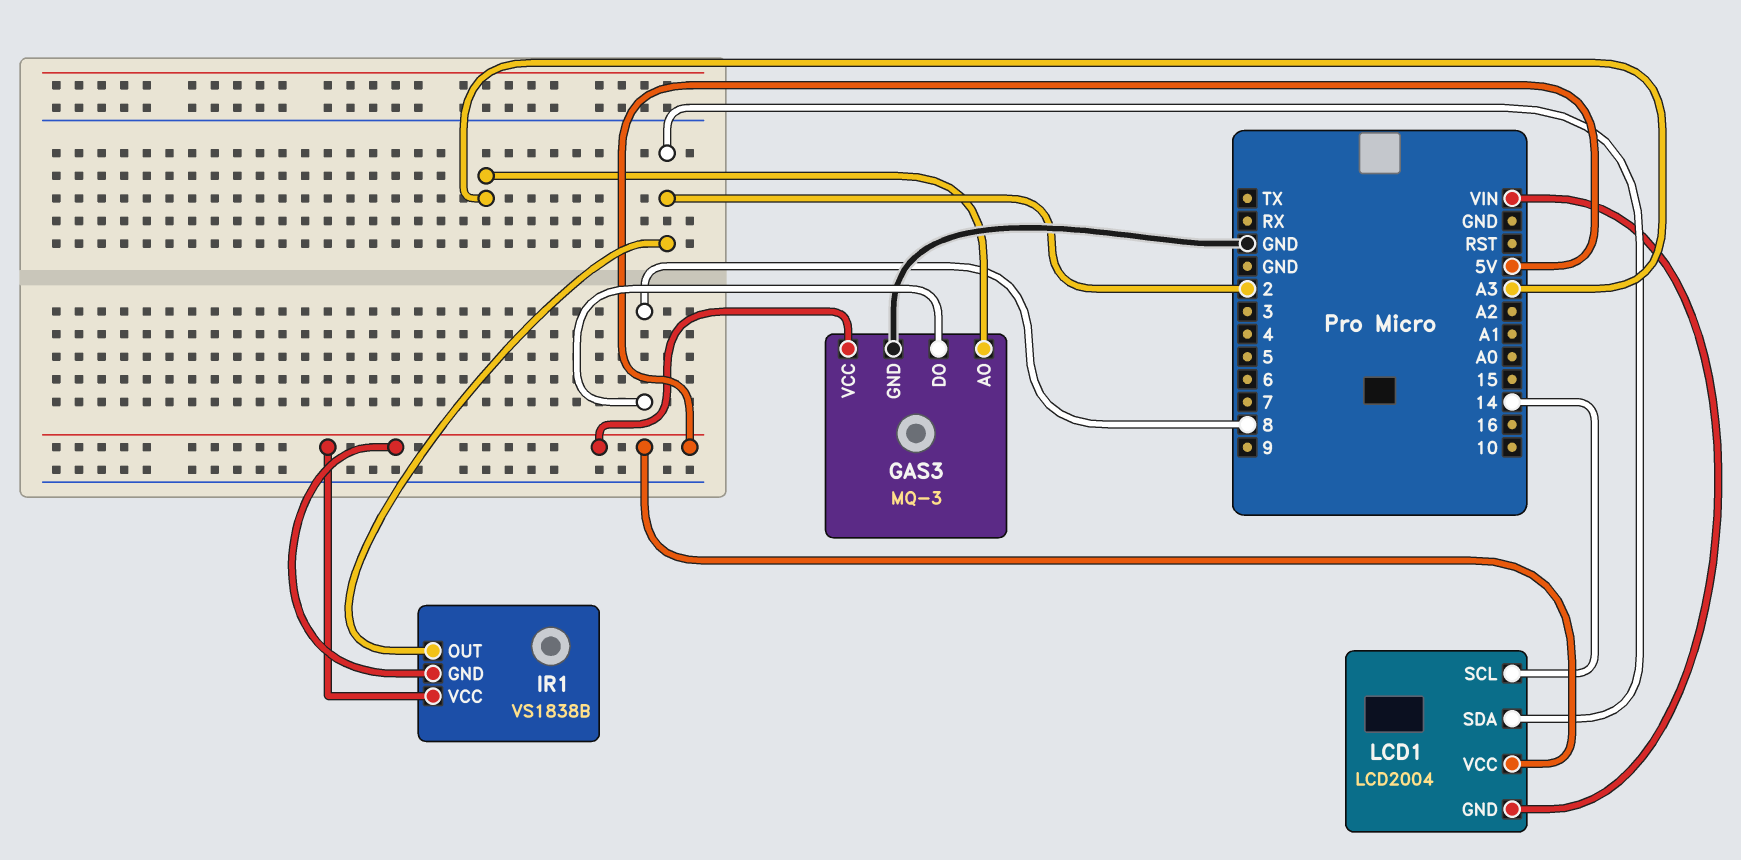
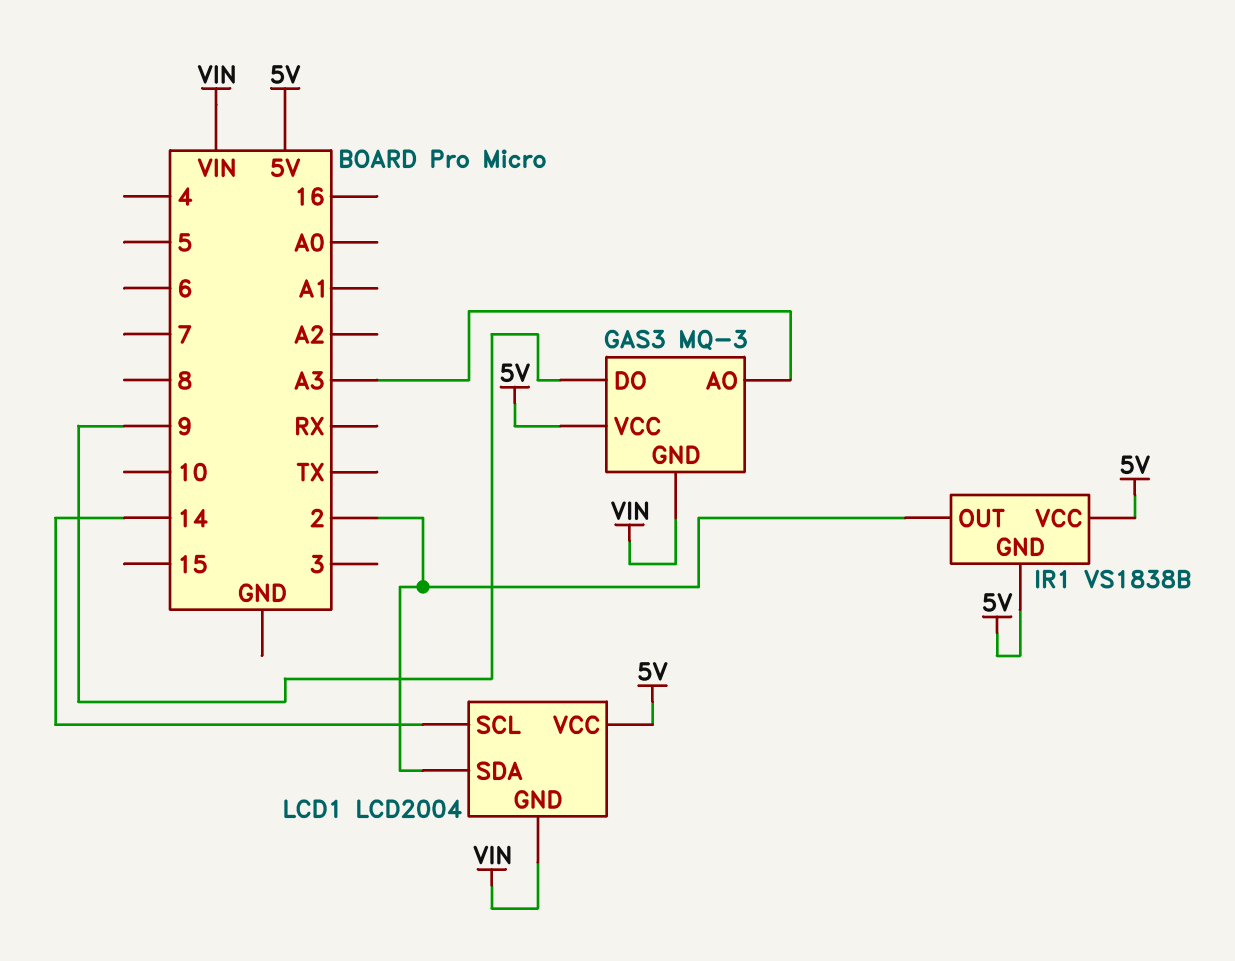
GAS3 pin DO: 8 -> 9
GAS3 pin GND: GND -> VIN

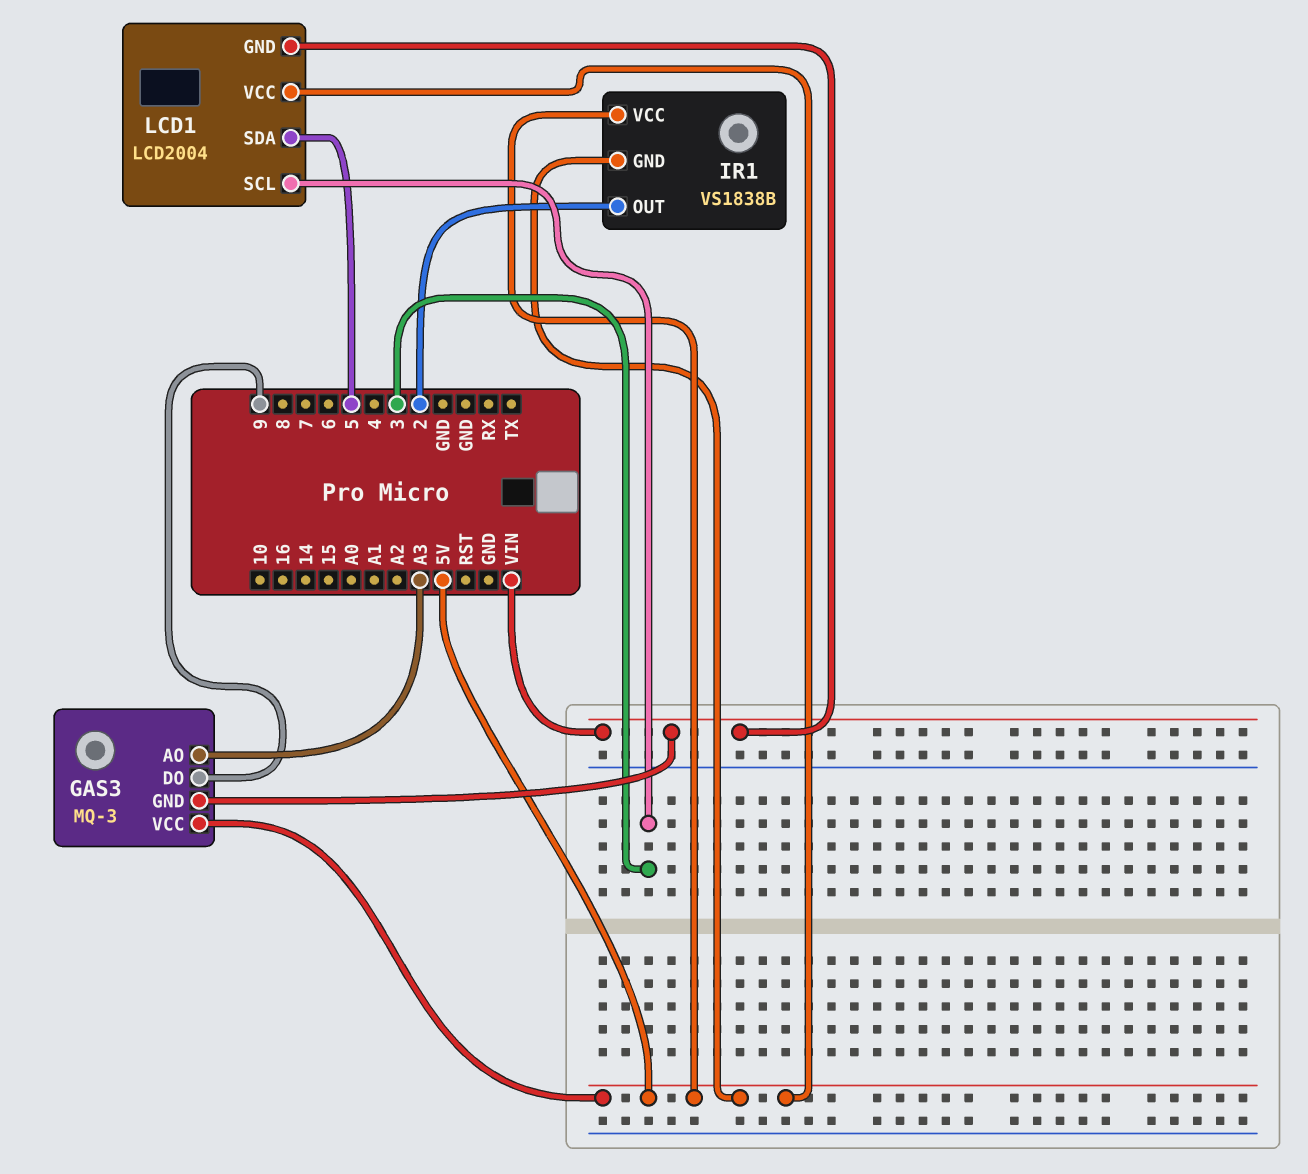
LCD1 pin SCL: 14 -> 3
LCD1 pin SDA: 2 -> 5

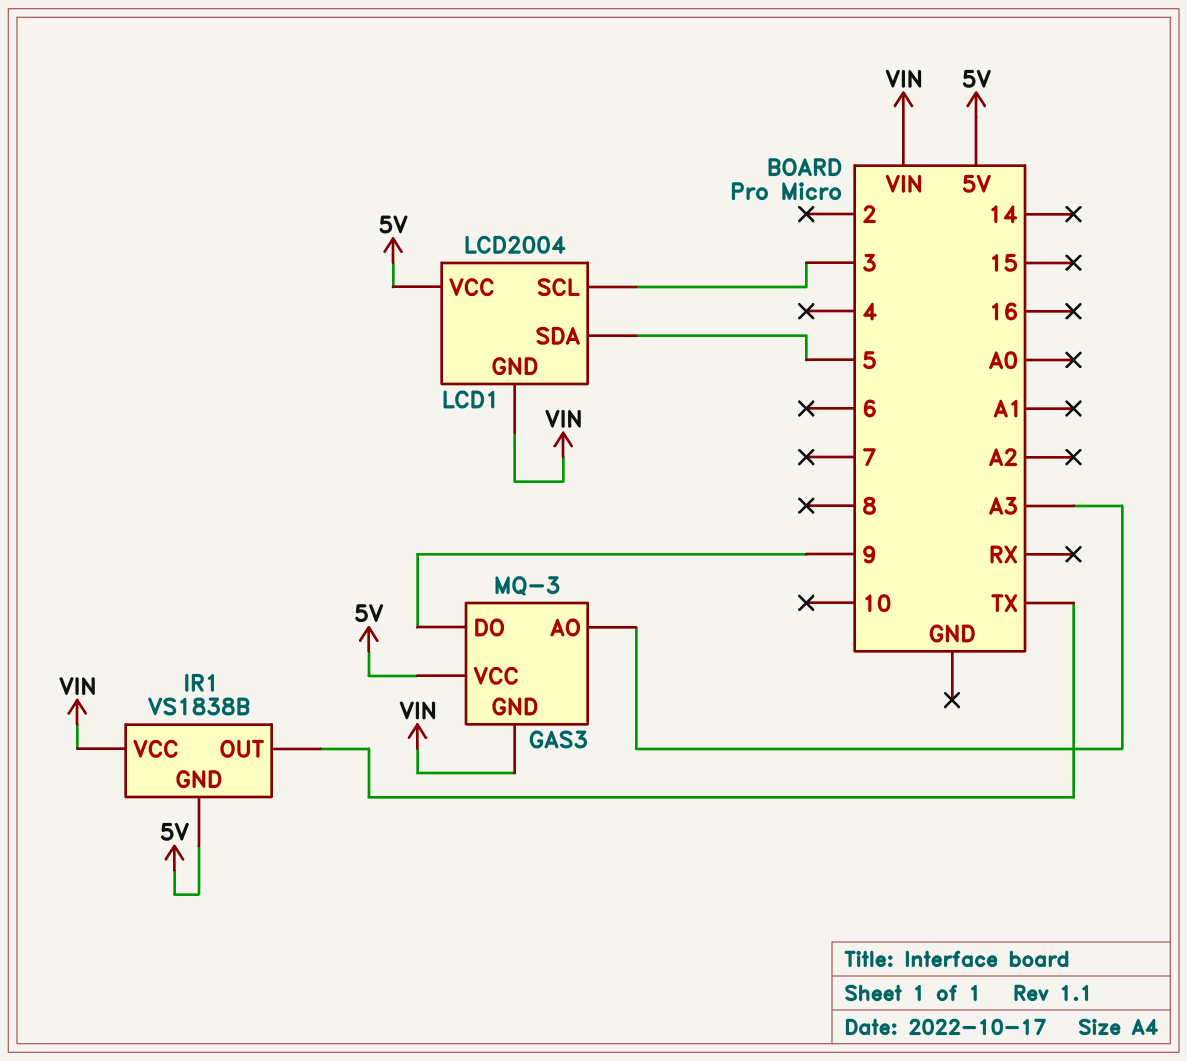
IR1 pin OUT: 2 -> TX
IR1 pin VCC: 5V -> VIN

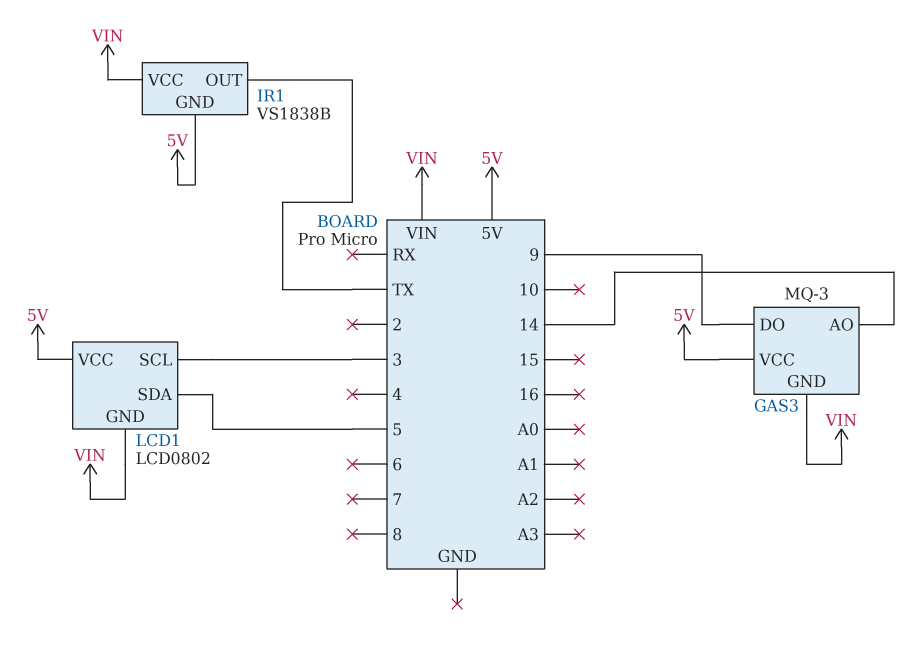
GAS3 pin AO: A3 -> 14
LCD1: LCD2004 -> LCD0802

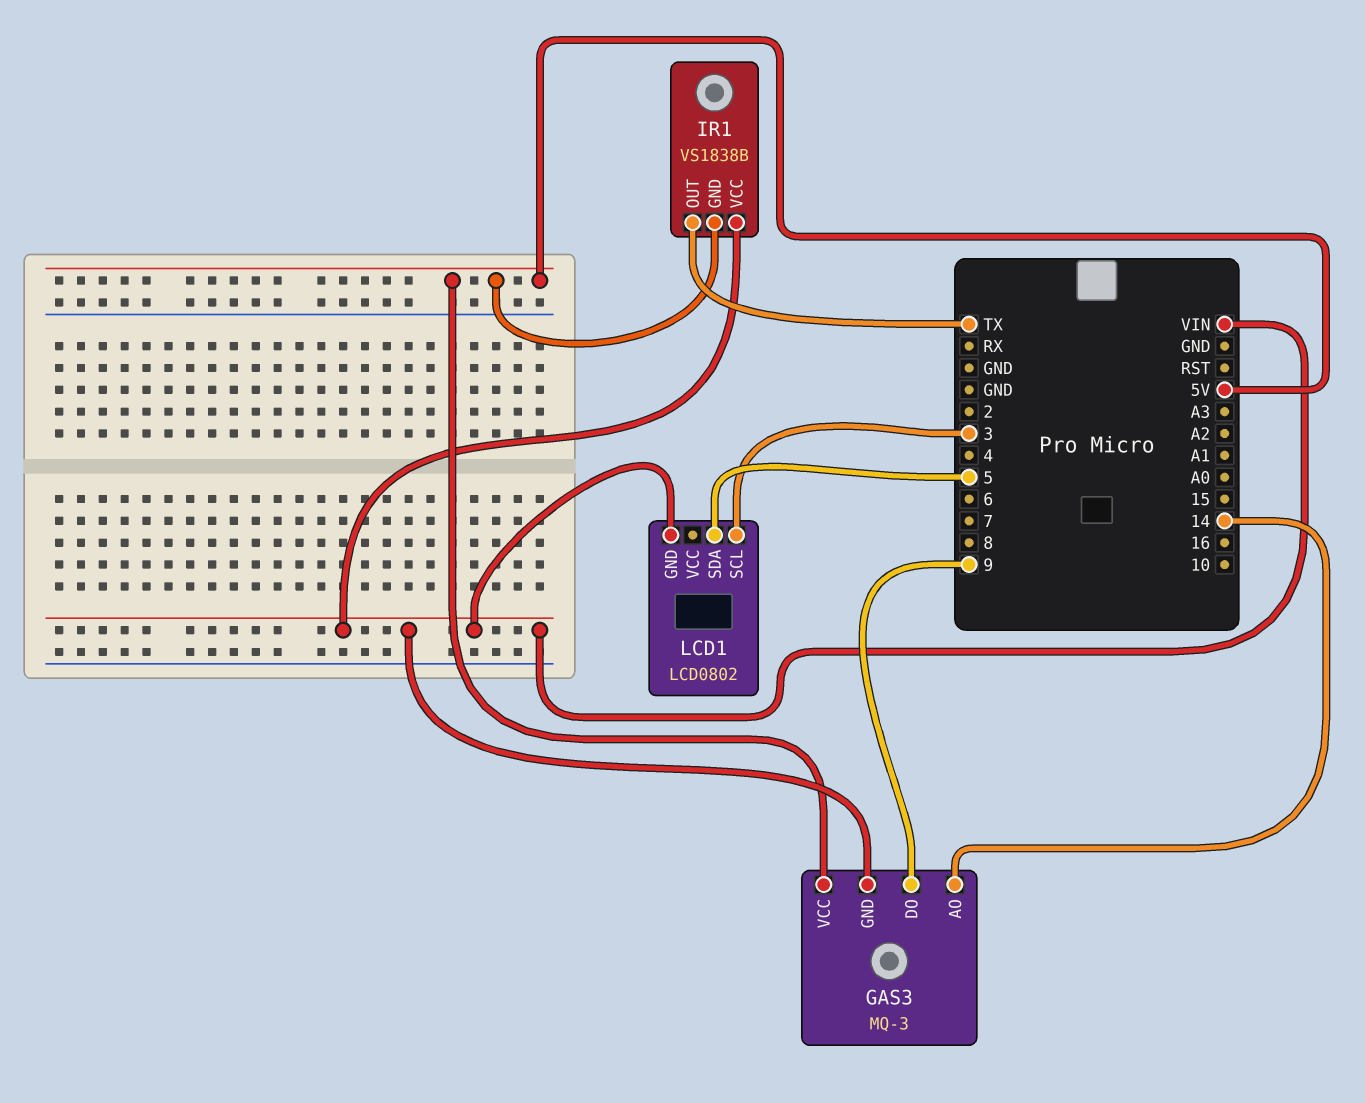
LCD1 pin VCC: 5V -> none

